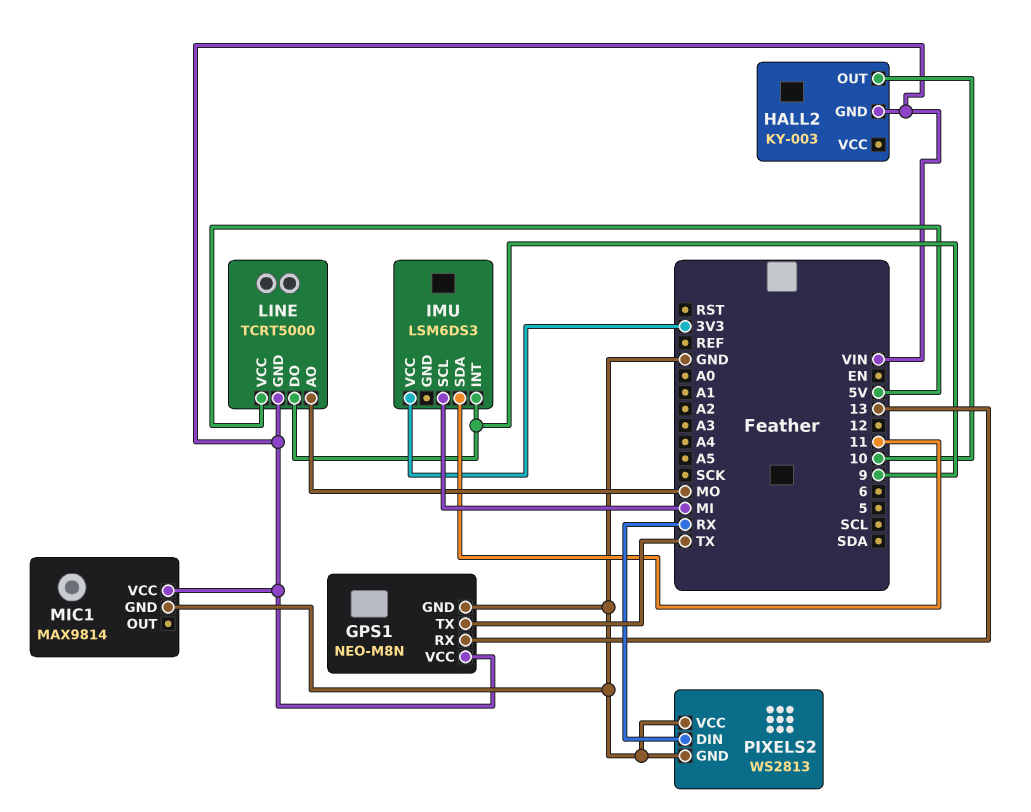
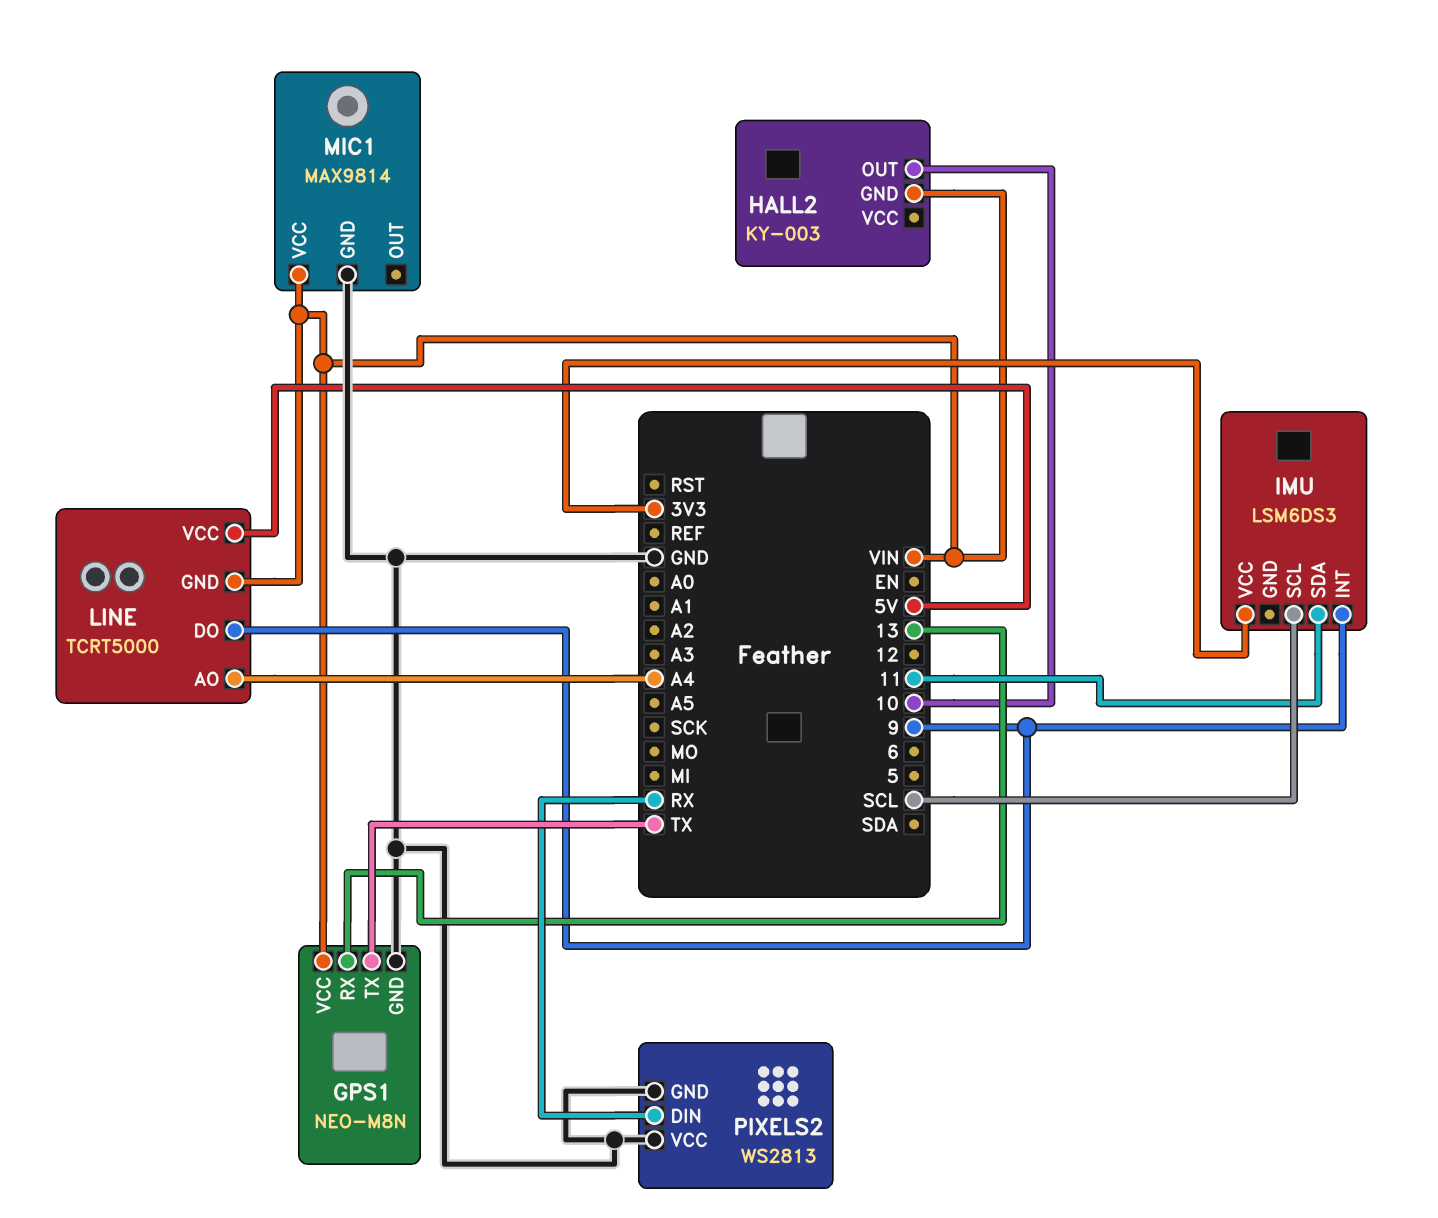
IMU pin SCL: MI -> SCL
LINE pin AO: MO -> A4

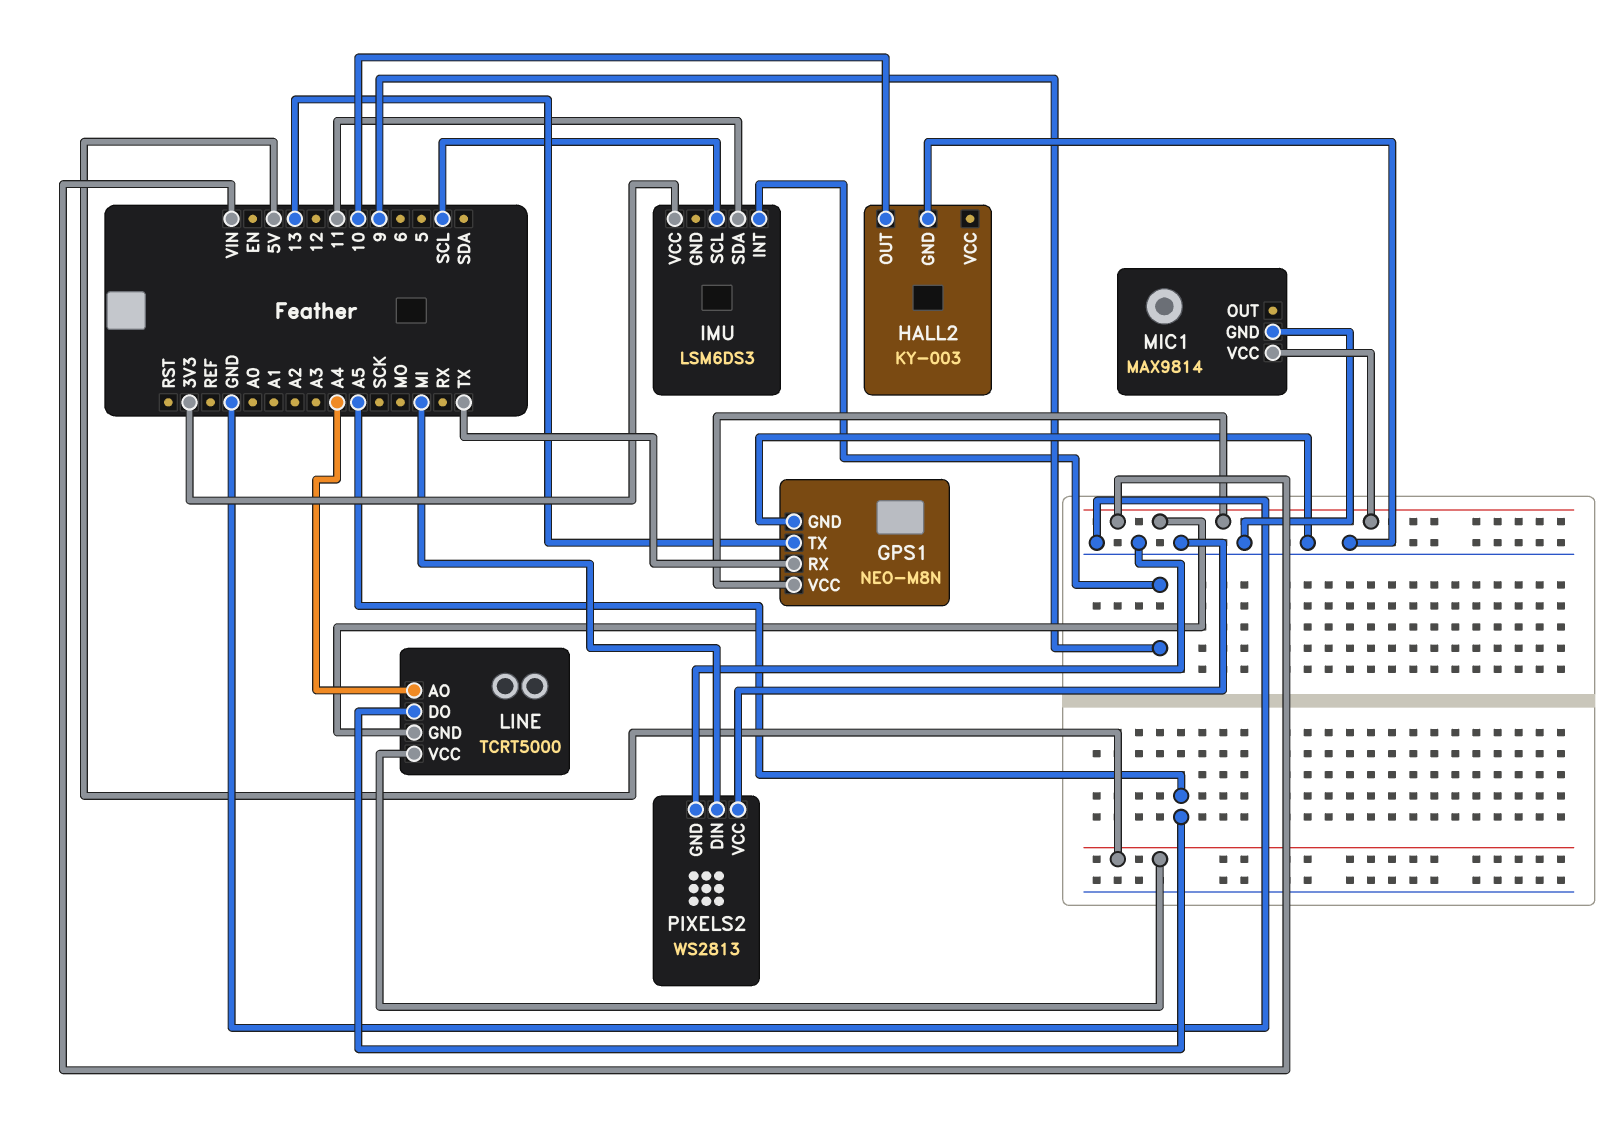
GPS1 pin RX: 13 -> TX
GPS1 pin TX: TX -> 13
HALL2 pin GND: VIN -> GND
LINE pin DO: 9 -> A5
PIXELS2 pin DIN: RX -> MI

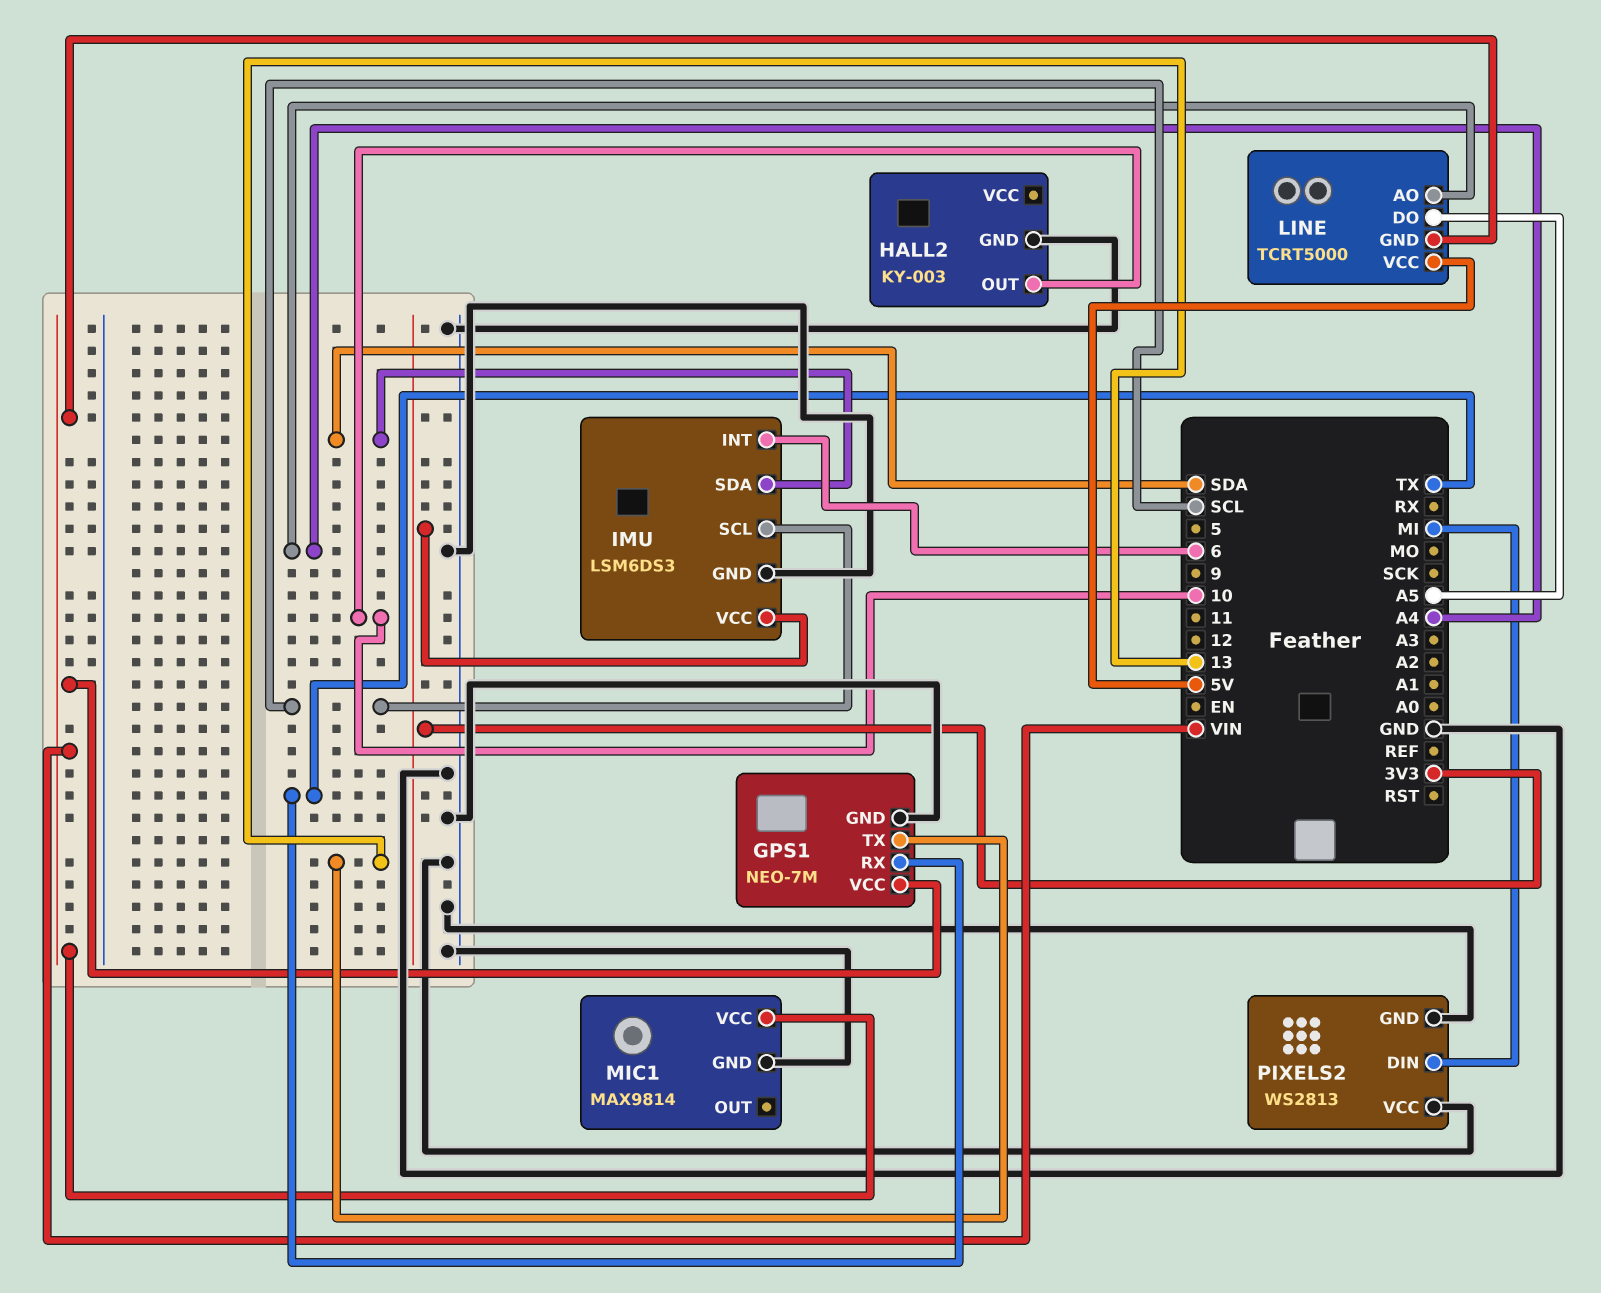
GPS1: NEO-M8N -> NEO-7M
IMU pin GND: none -> GND
IMU pin INT: 9 -> 6
IMU pin SDA: 11 -> SDA

